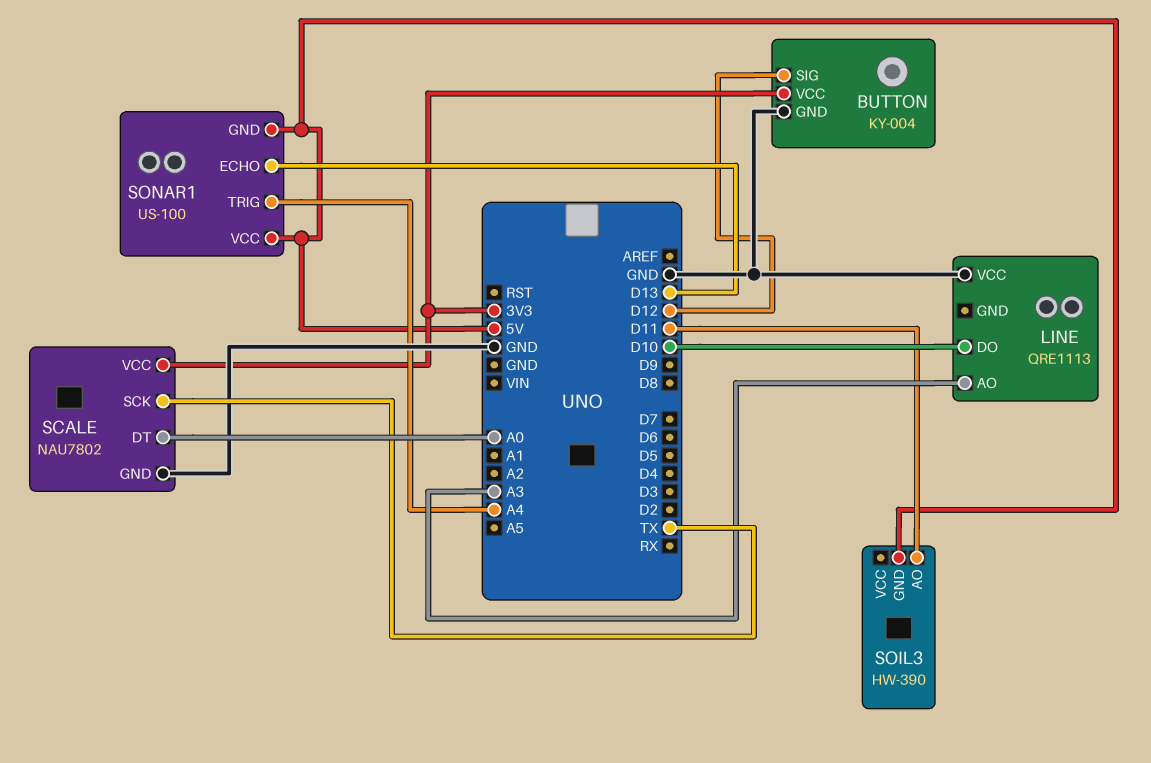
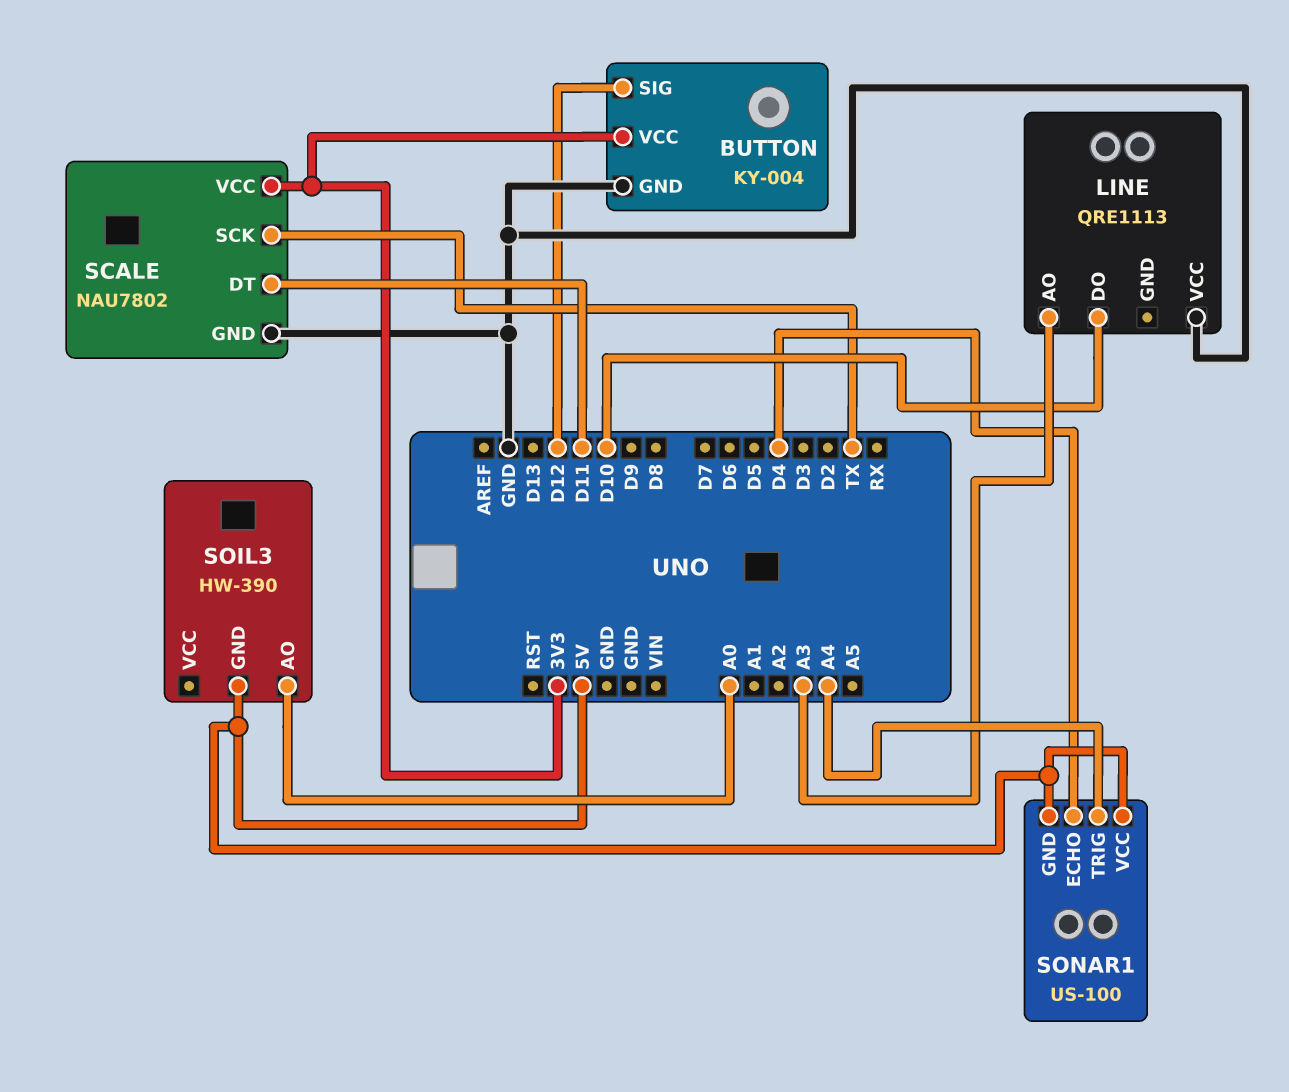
SCALE pin DT: A0 -> D11
SOIL3 pin AO: D11 -> A0
SONAR1 pin ECHO: D13 -> D4

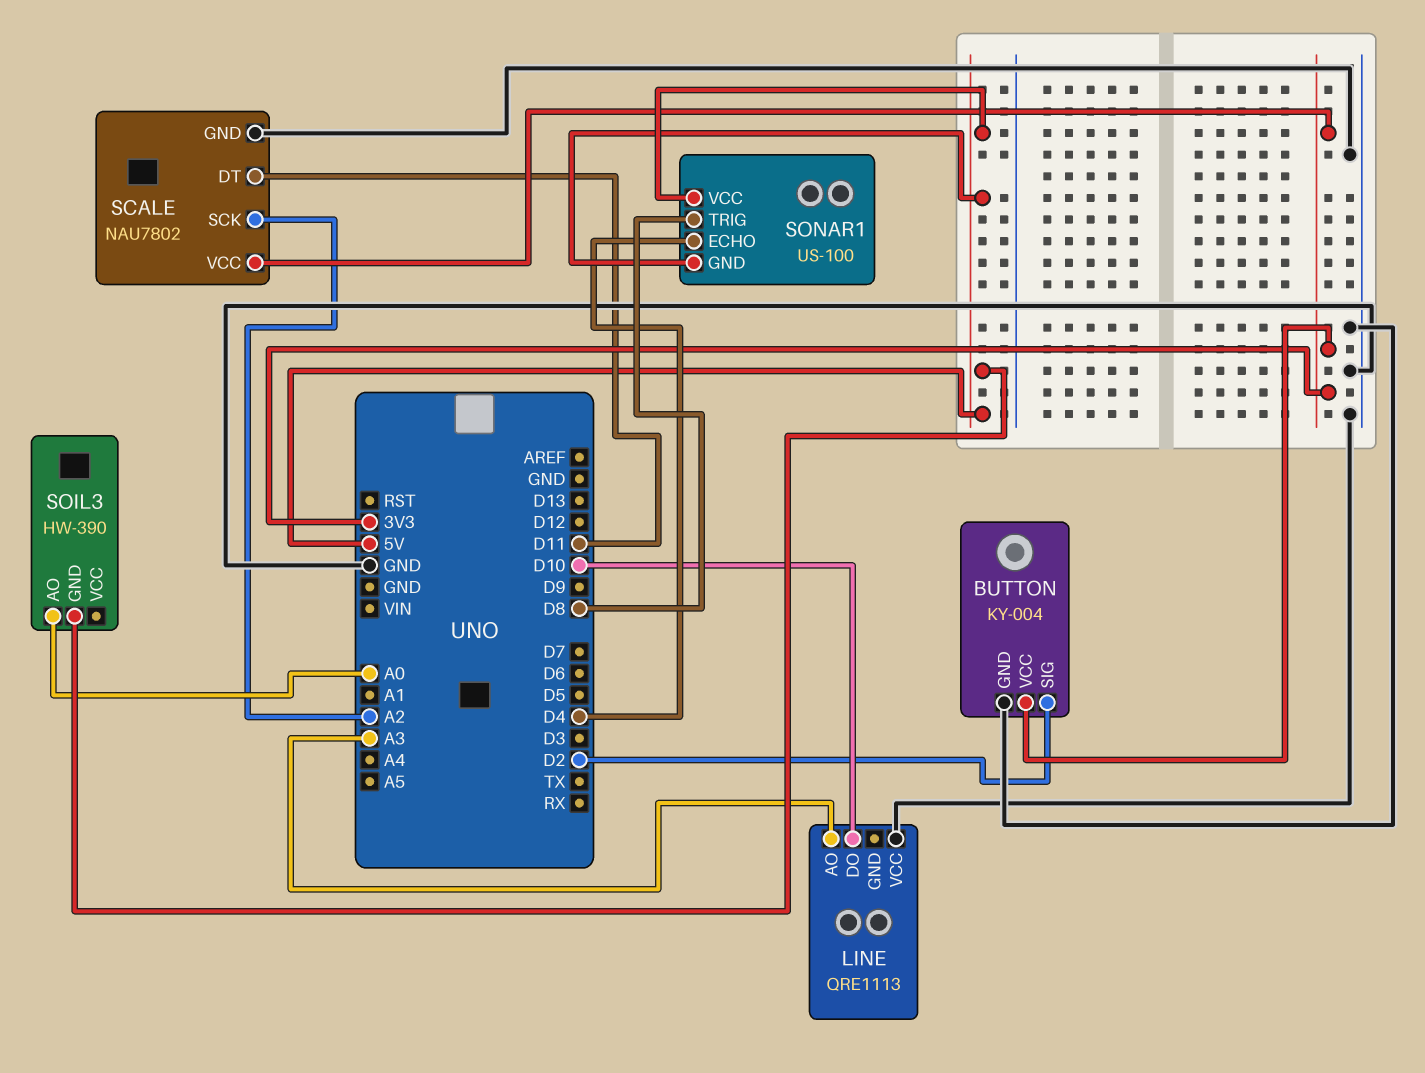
BUTTON pin SIG: D12 -> D2
SCALE pin SCK: TX -> A2
SONAR1 pin TRIG: A4 -> D8

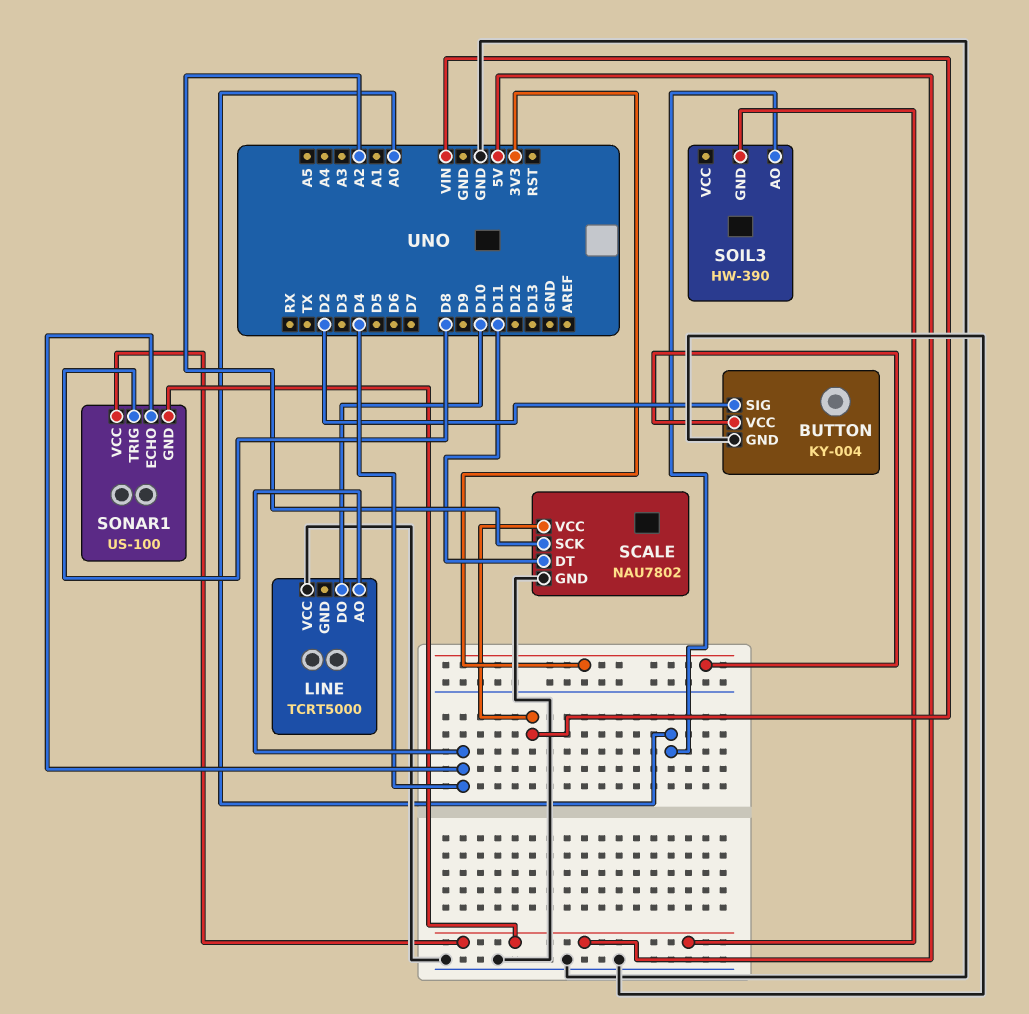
LINE: QRE1113 -> TCRT5000
LINE pin AO: A3 -> D4
SCALE pin VCC: 3V3 -> VIN

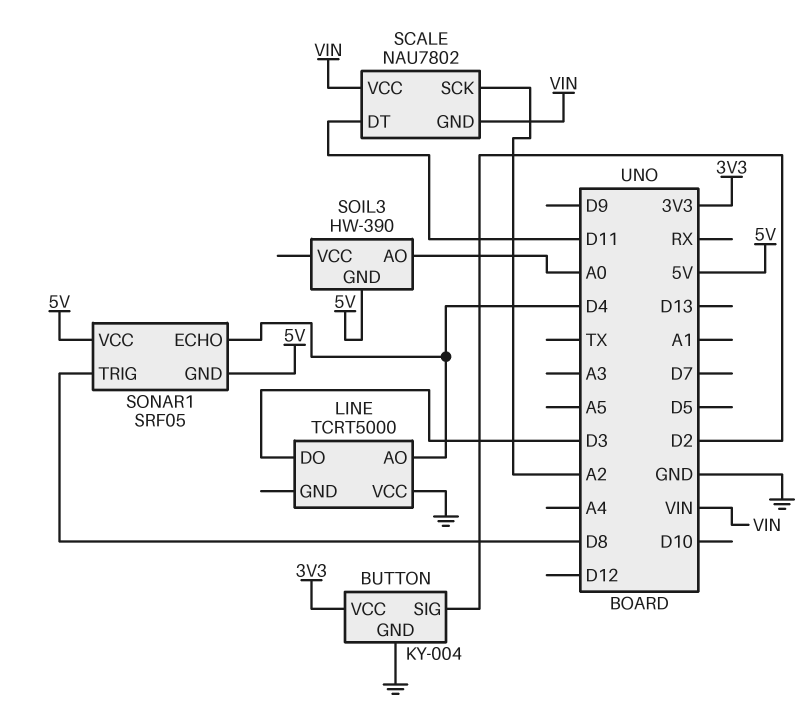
LINE pin DO: D10 -> D3
SCALE pin GND: GND -> VIN
SONAR1: US-100 -> SRF05

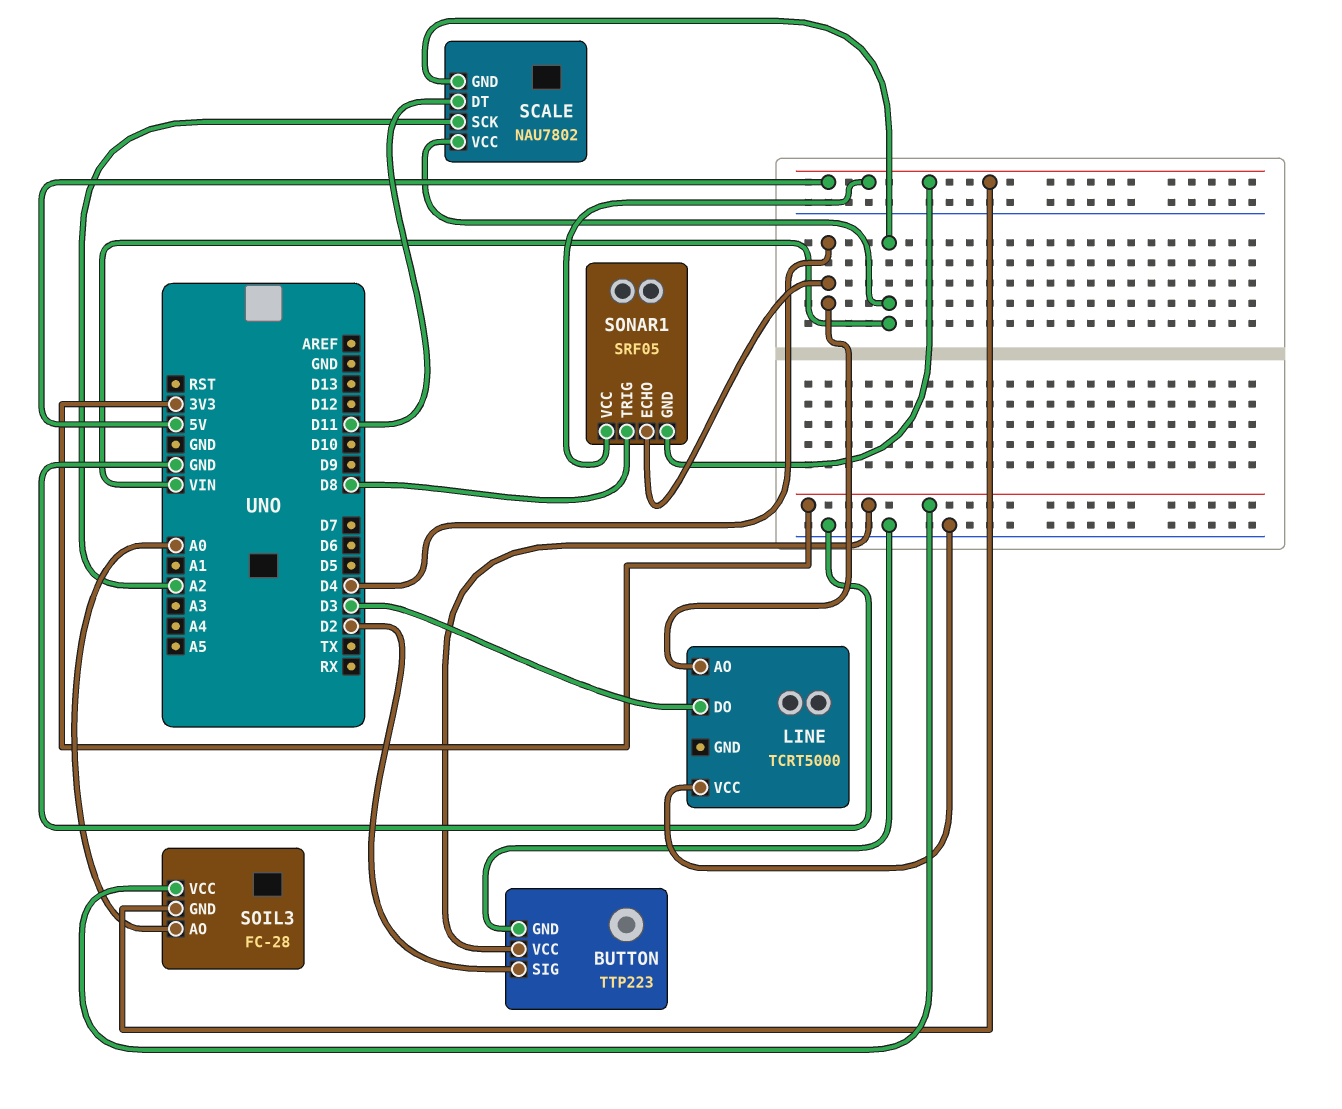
BUTTON: KY-004 -> TTP223
SOIL3: HW-390 -> FC-28
SOIL3 pin VCC: none -> 3V3

